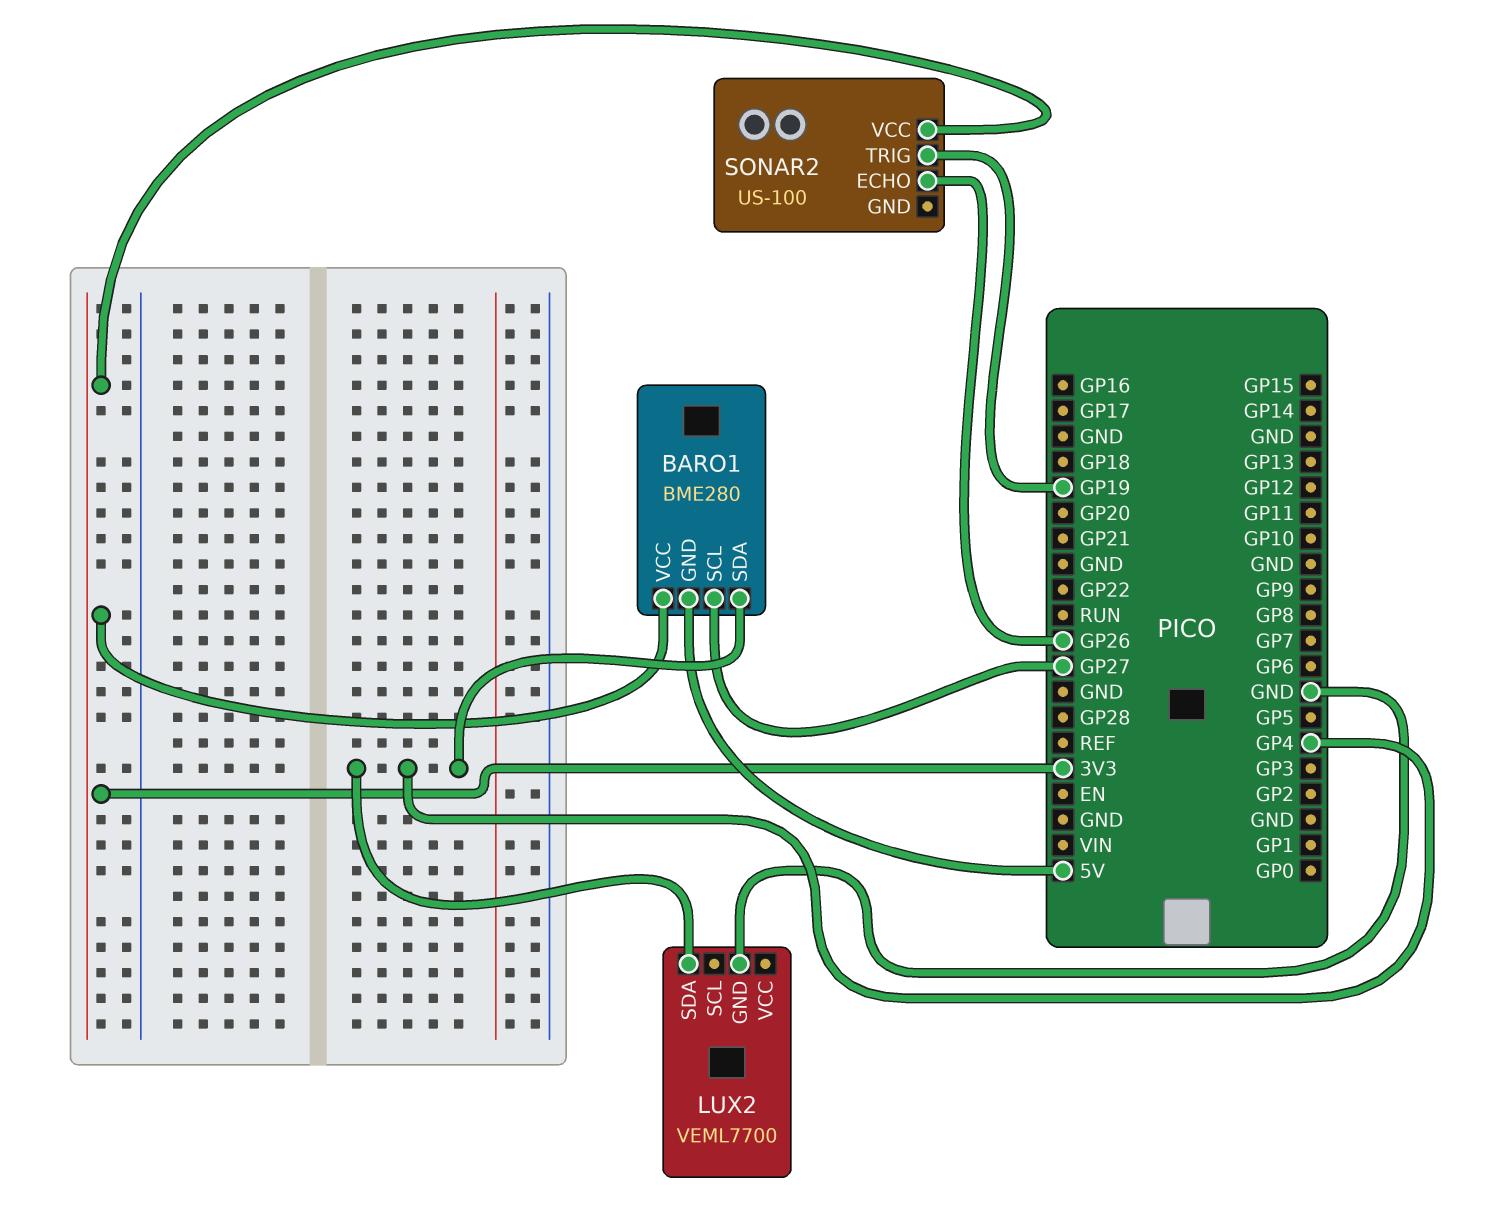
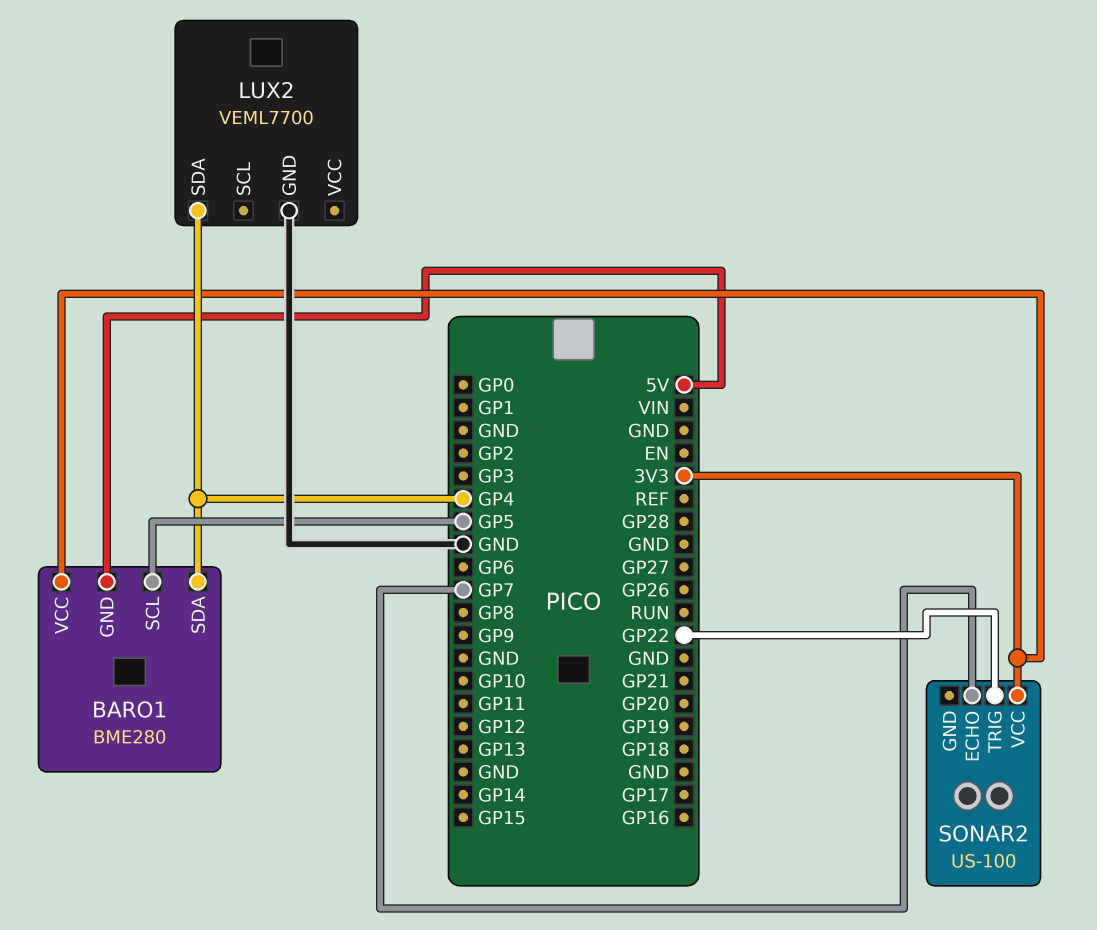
BARO1 pin SCL: GP27 -> GP5
SONAR2 pin ECHO: GP26 -> GP7
SONAR2 pin TRIG: GP19 -> GP22

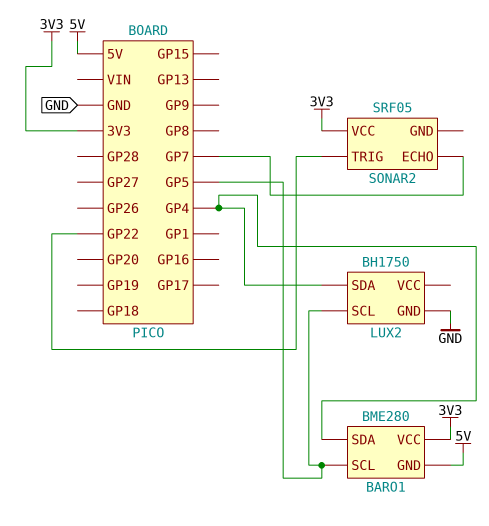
LUX2: VEML7700 -> BH1750
LUX2 pin SCL: none -> GP5
SONAR2: US-100 -> SRF05

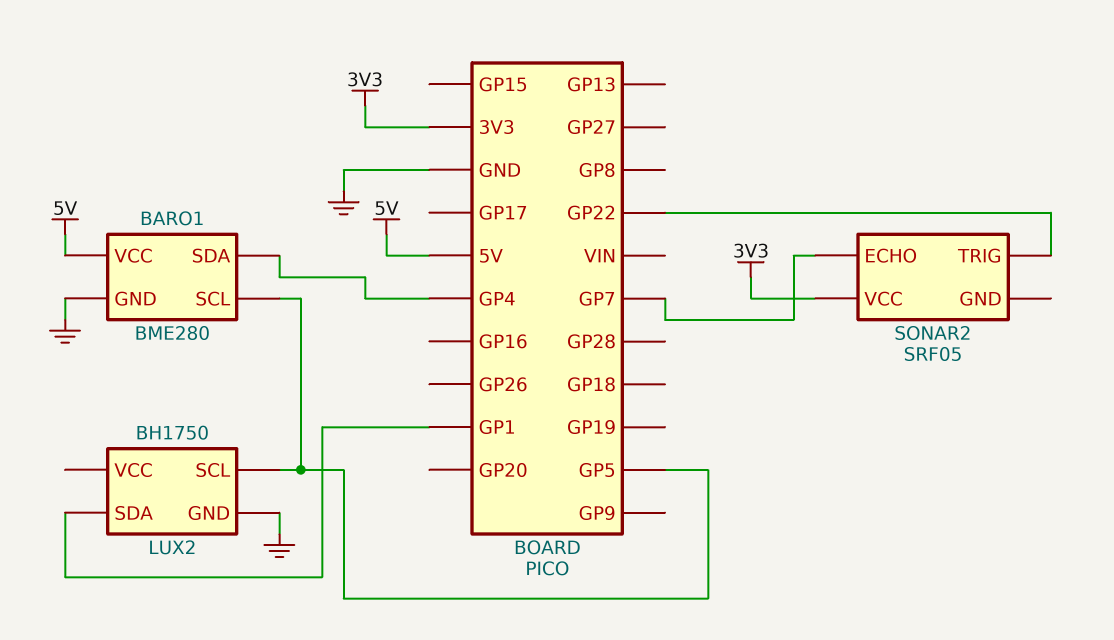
BARO1 pin GND: 5V -> GND
BARO1 pin VCC: 3V3 -> 5V
LUX2 pin SDA: GP4 -> GP1

